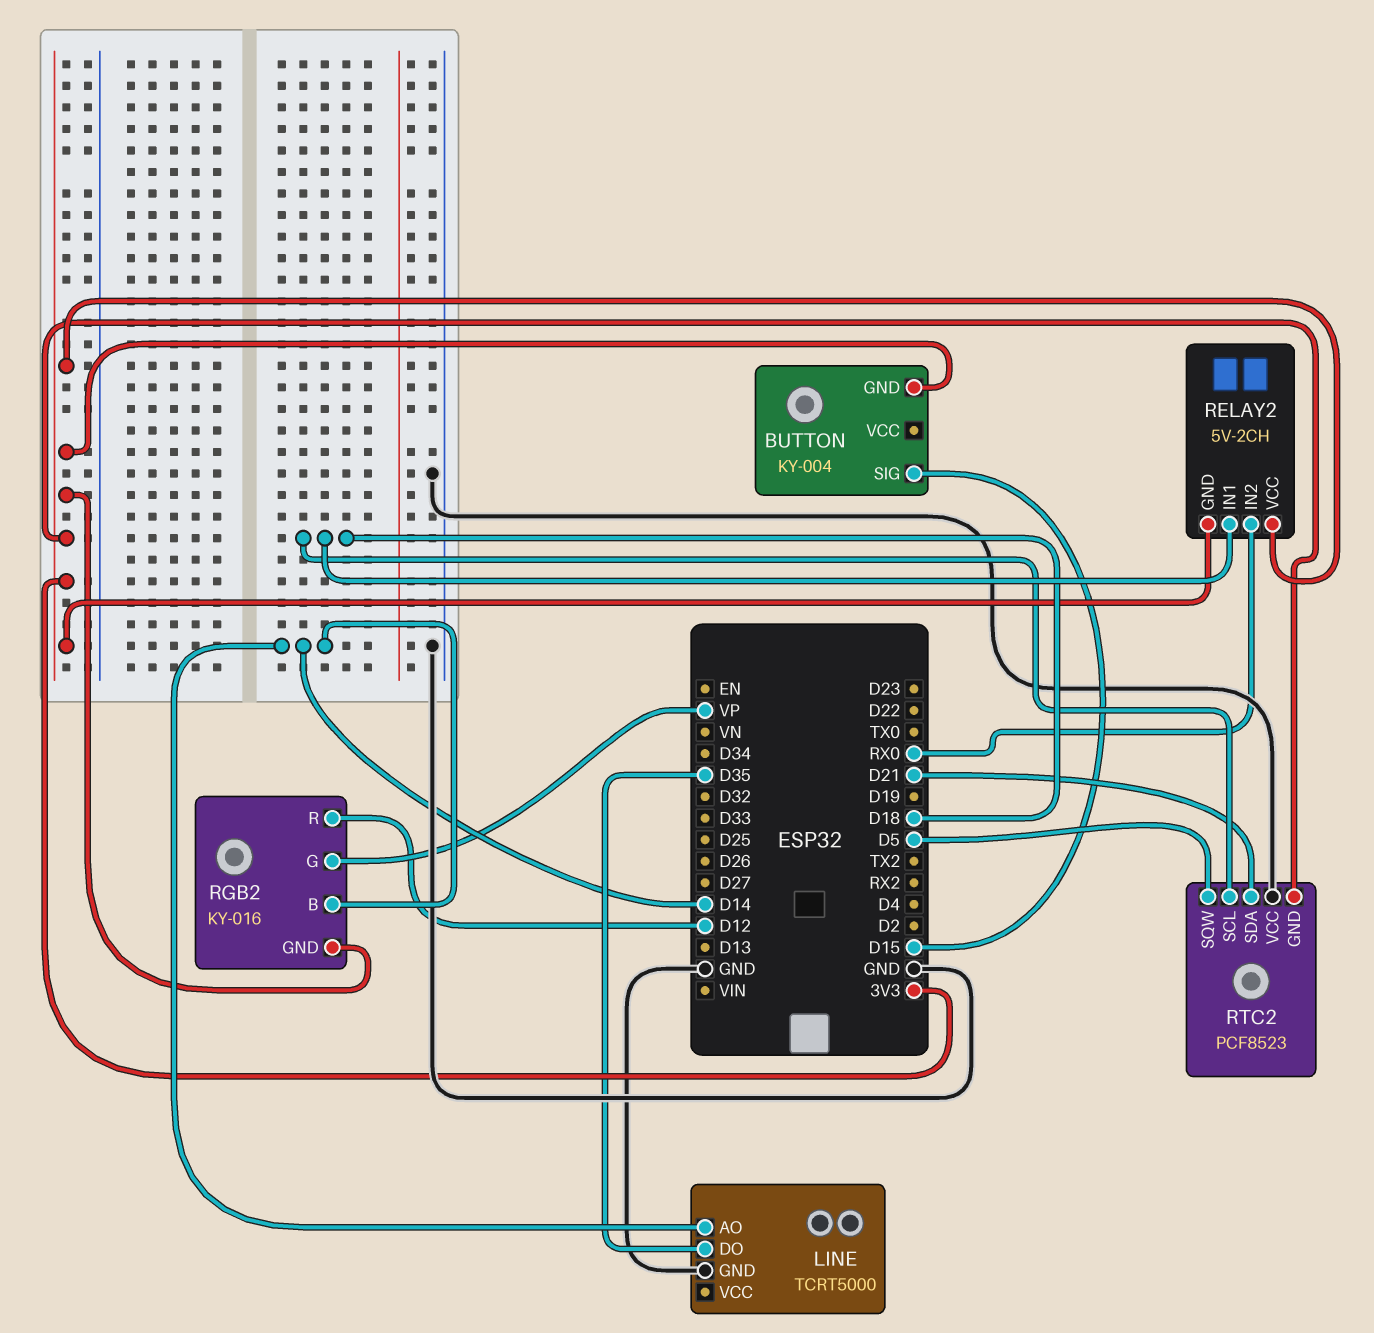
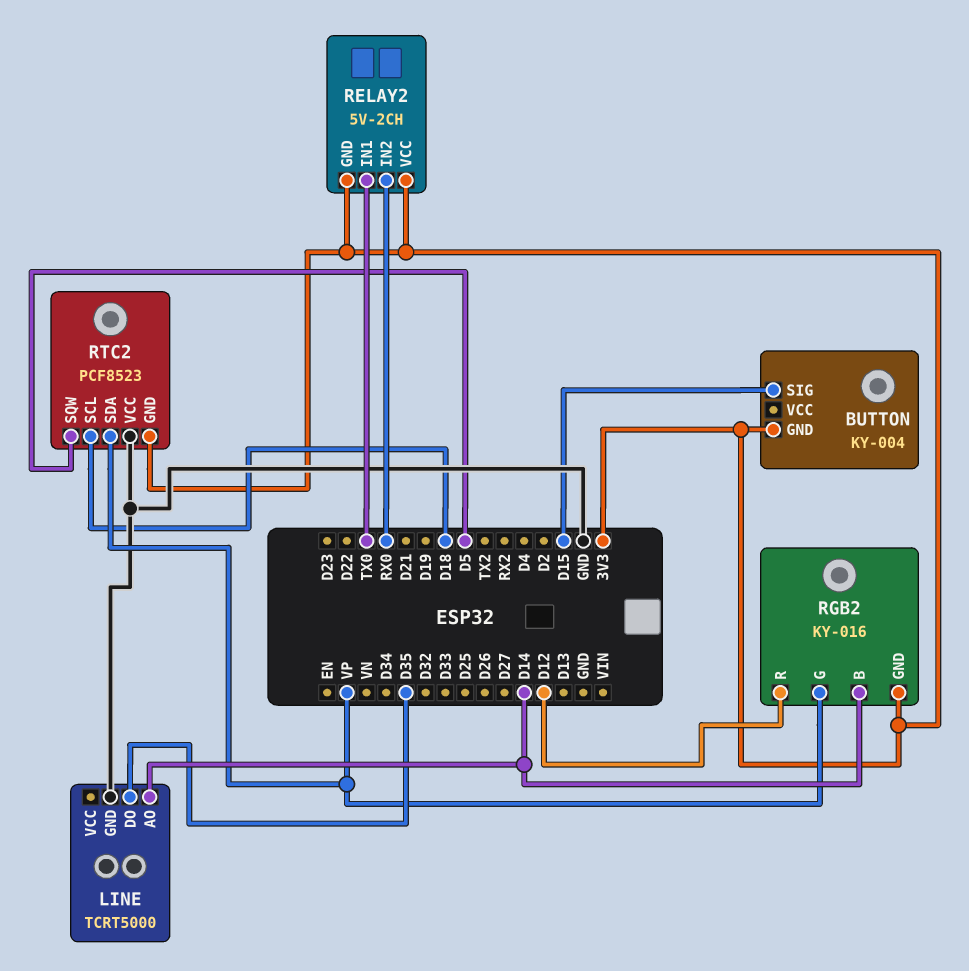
RELAY2 pin IN1: D18 -> TX0
RTC2 pin SDA: D21 -> VP

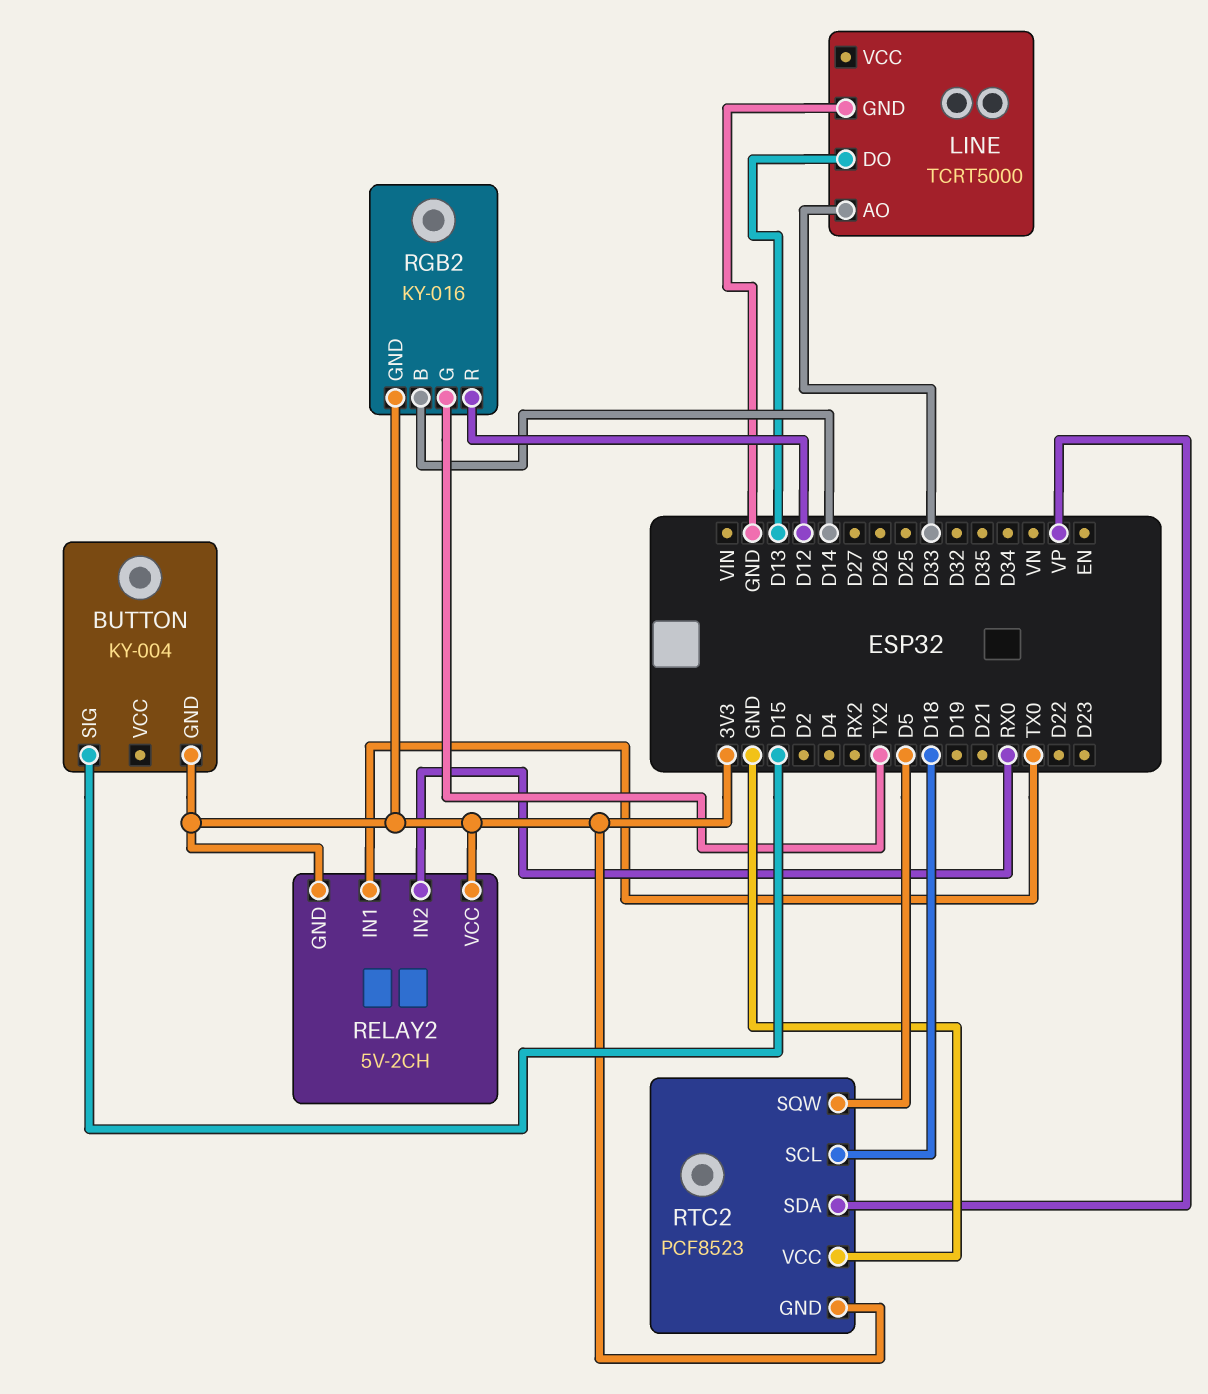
LINE pin AO: D14 -> D33
LINE pin DO: D35 -> D13
RGB2 pin G: VP -> TX2

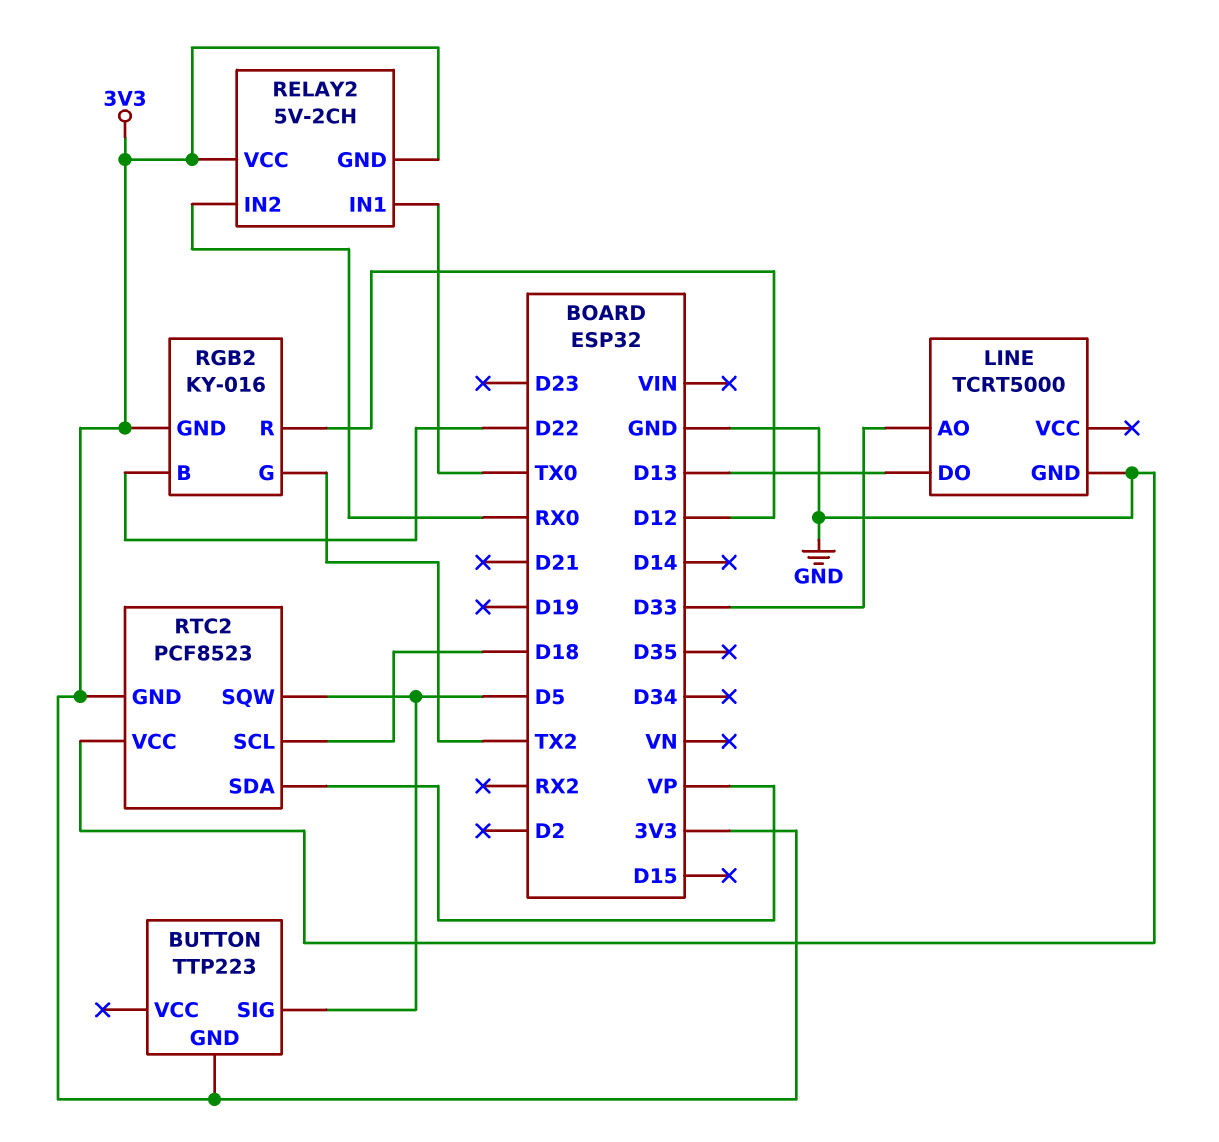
BUTTON: KY-004 -> TTP223
BUTTON pin SIG: D15 -> D5
RGB2 pin B: D14 -> D22

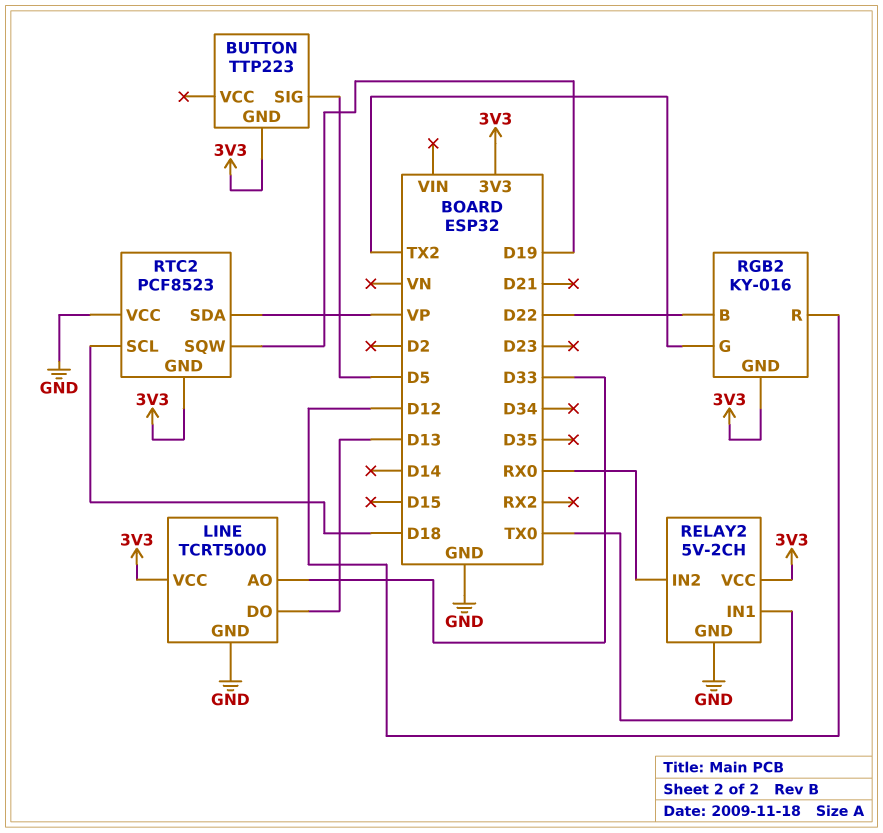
LINE pin VCC: none -> 3V3
RELAY2 pin GND: 3V3 -> GND
RTC2 pin SQW: D5 -> D19

